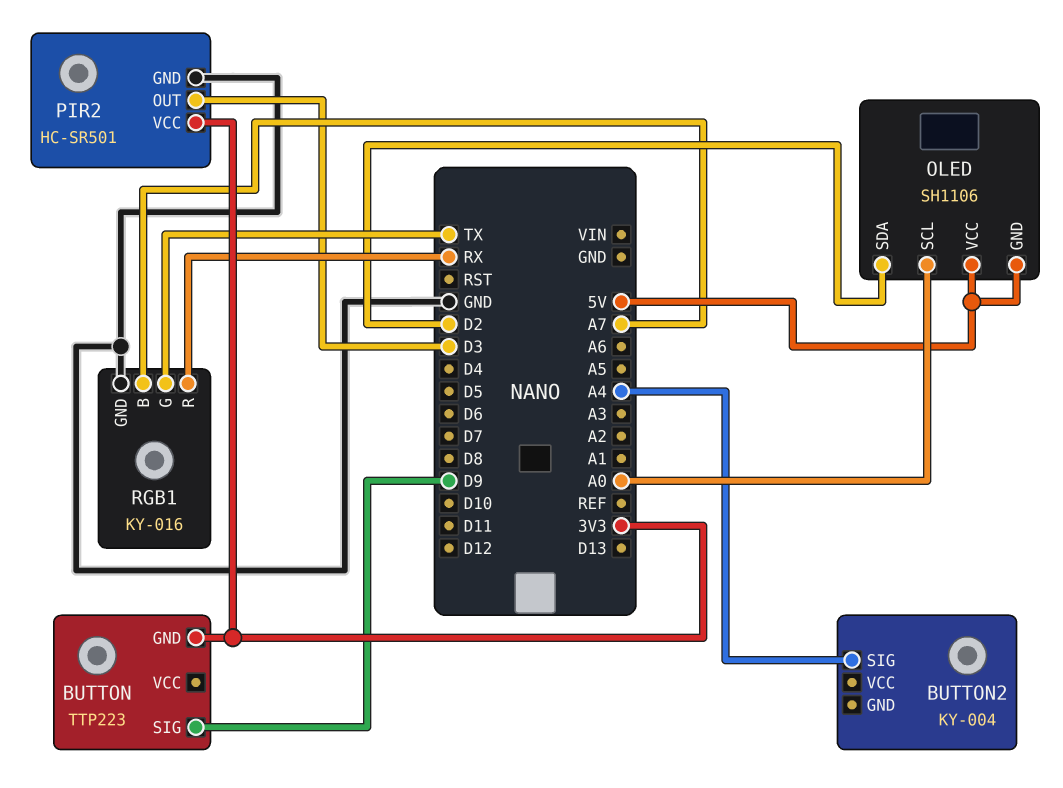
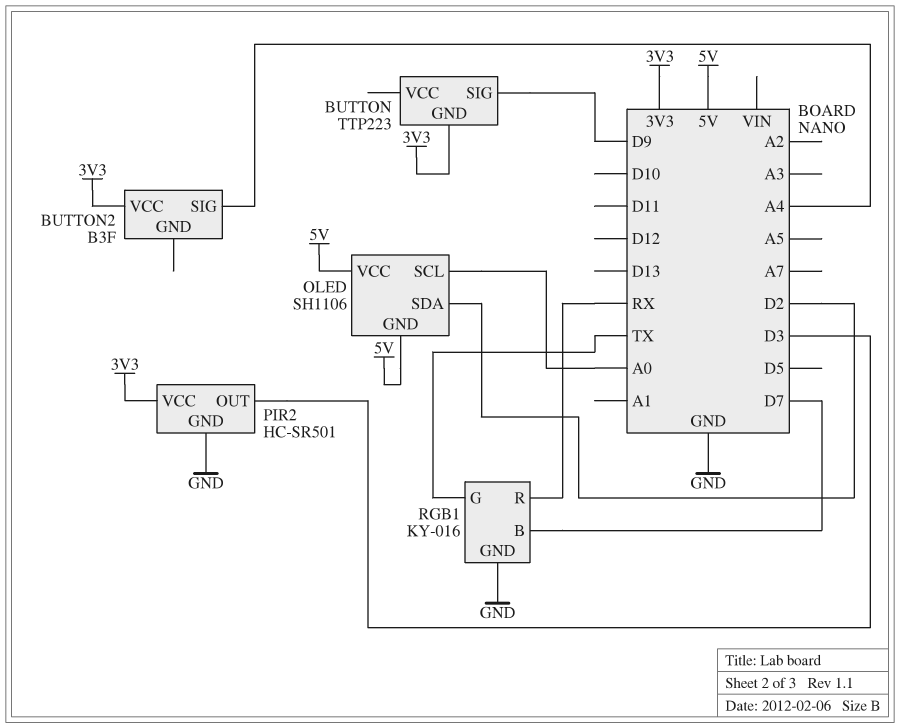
BUTTON2: KY-004 -> B3F
BUTTON2 pin VCC: none -> 3V3
RGB1 pin B: A7 -> D7

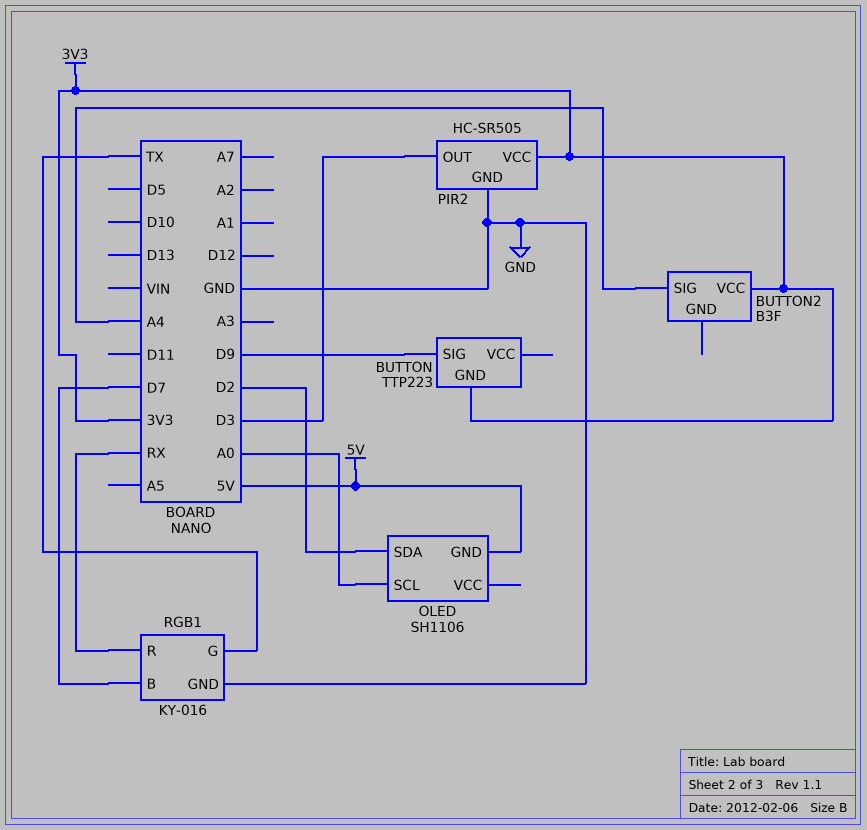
OLED pin VCC: 5V -> none
PIR2: HC-SR501 -> HC-SR505

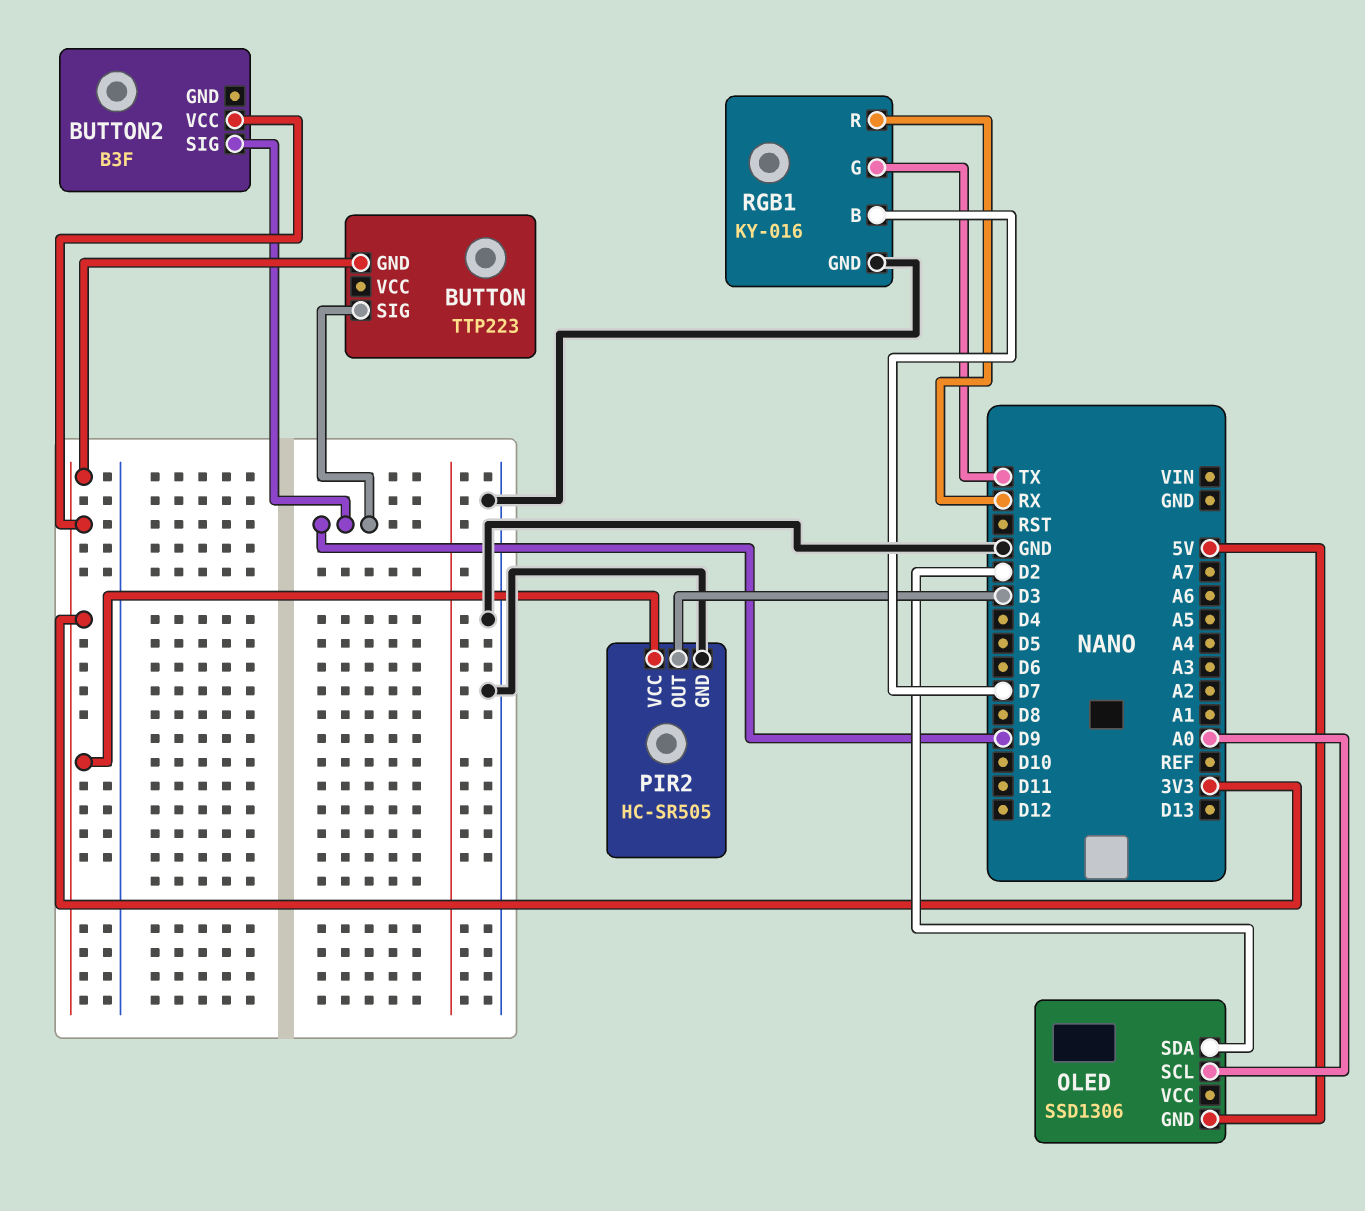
BUTTON2 pin SIG: A4 -> D9
OLED: SH1106 -> SSD1306

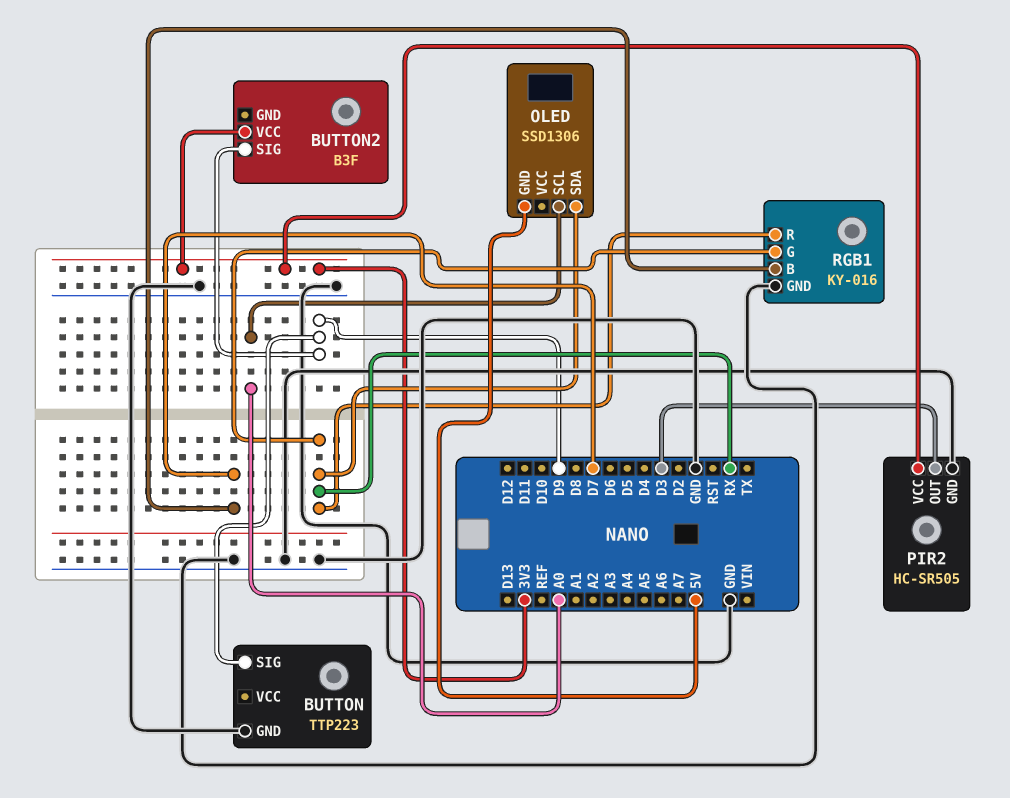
BUTTON pin GND: 3V3 -> GND
OLED pin SDA: D2 -> RX
RGB1 pin G: TX -> RX

